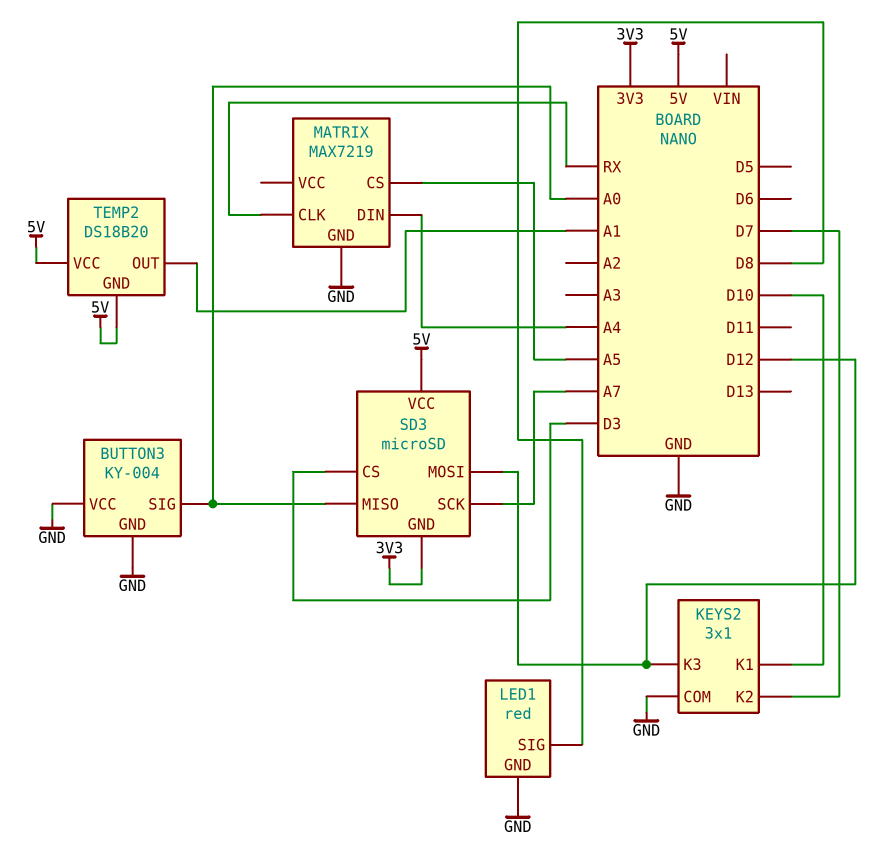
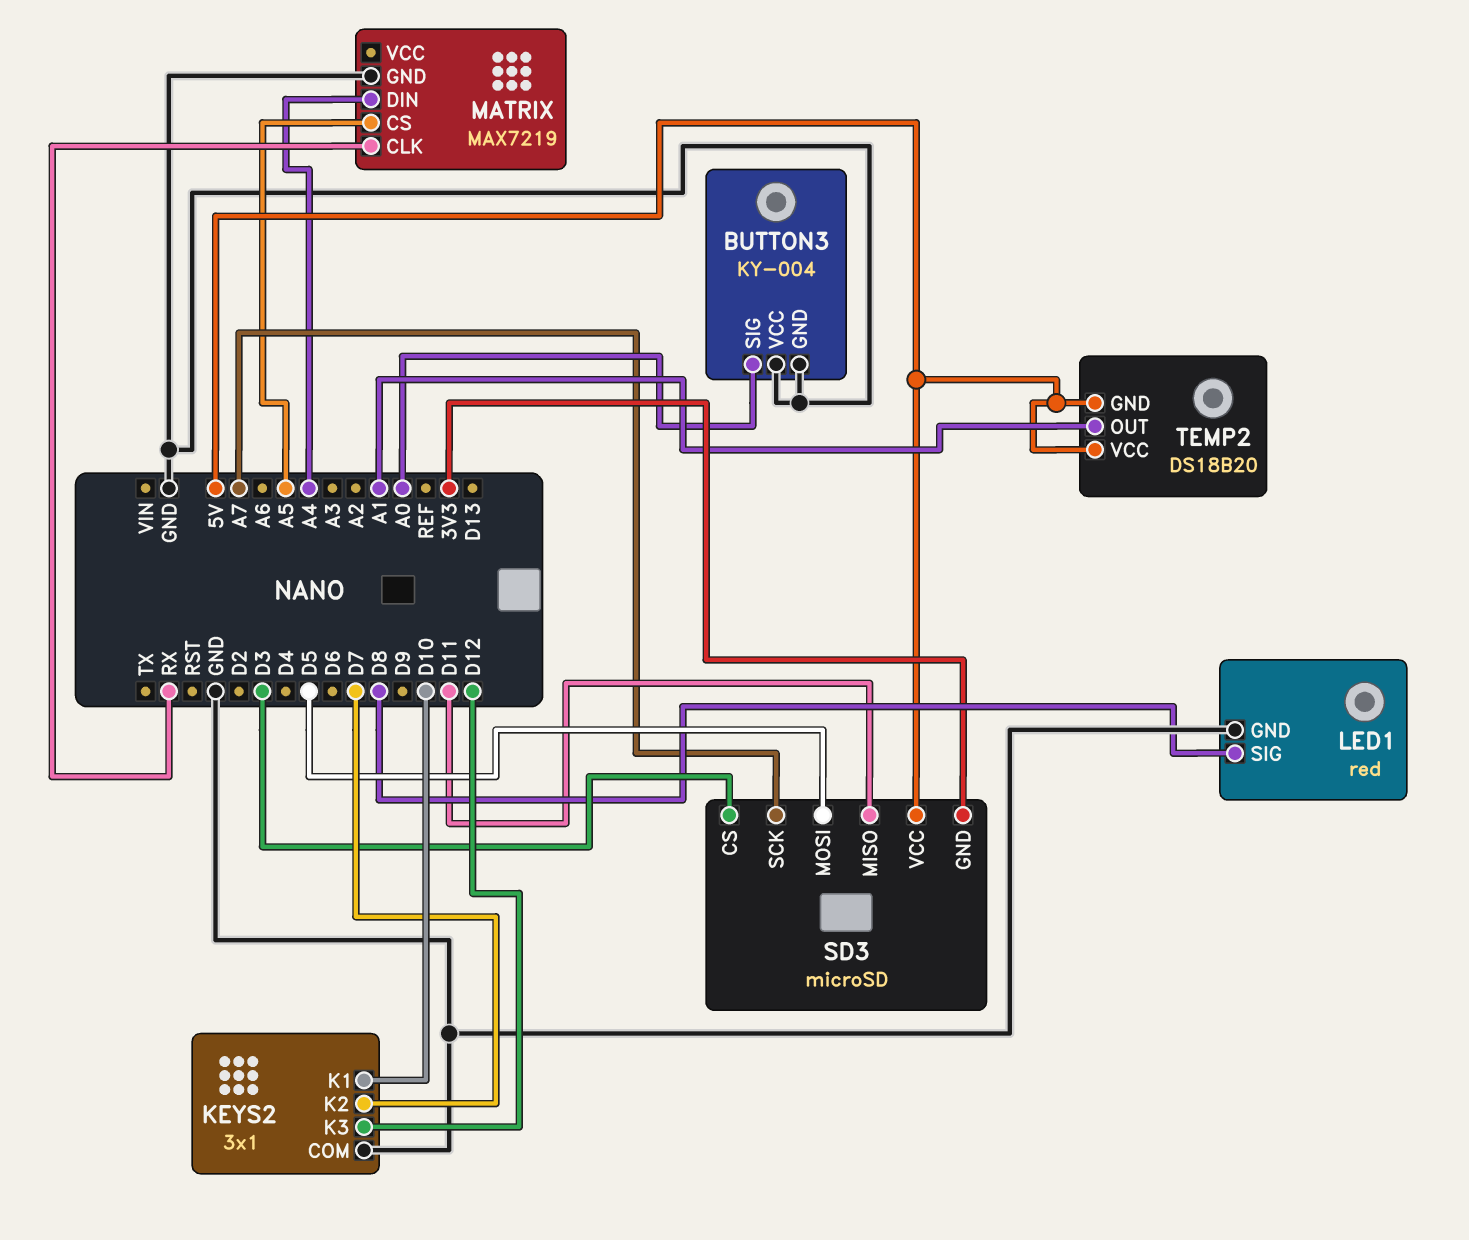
SD3 pin MISO: A0 -> D11
SD3 pin MOSI: D12 -> D5

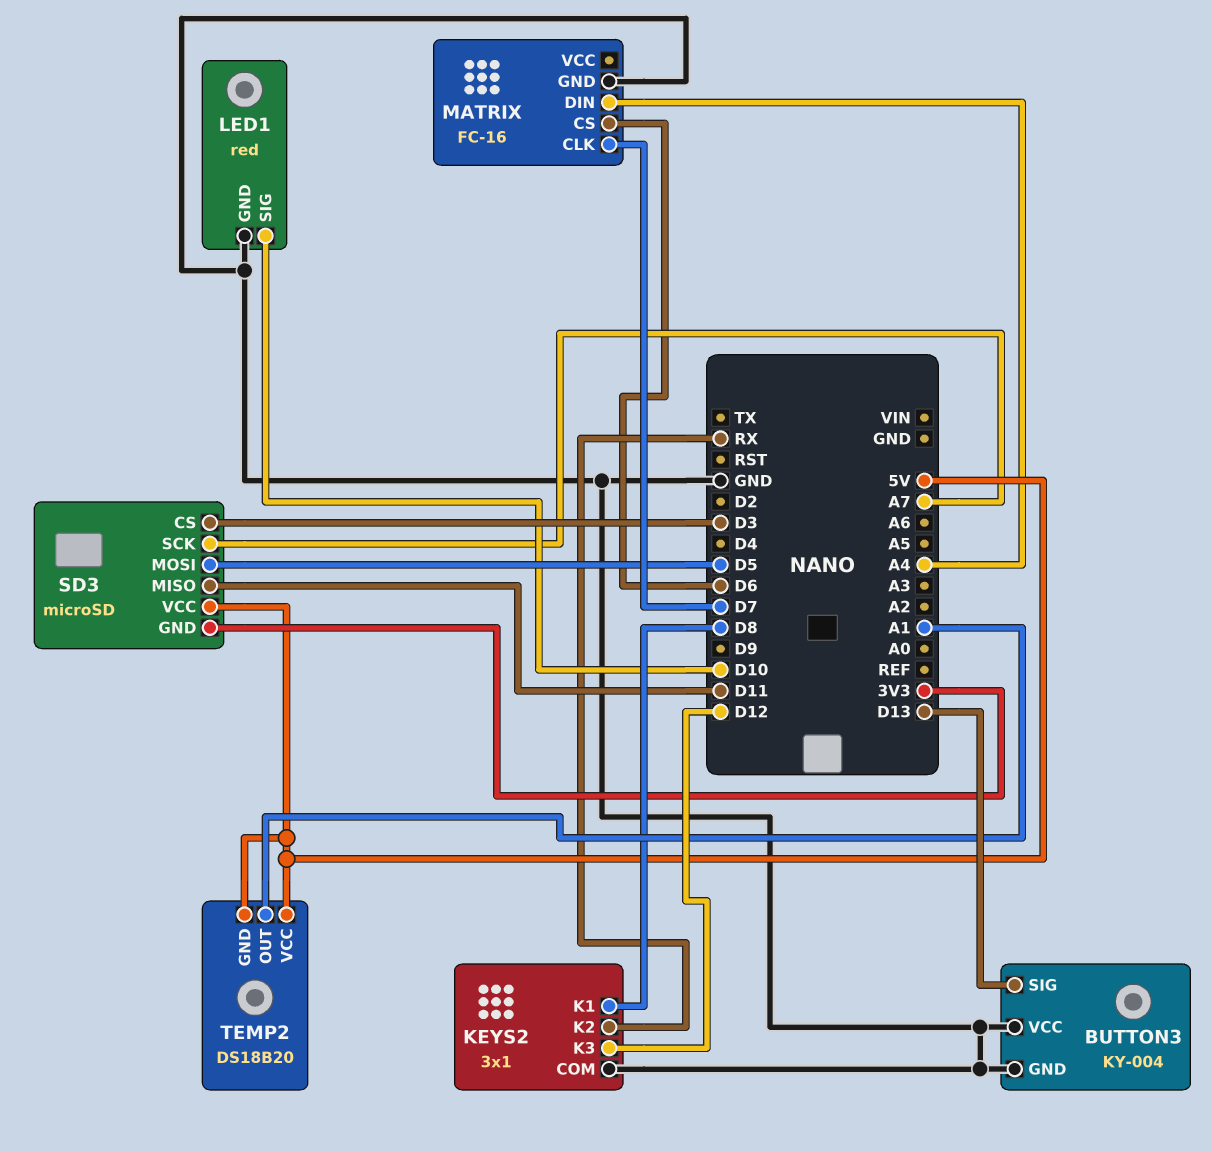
BUTTON3 pin SIG: A0 -> D13
KEYS2 pin K1: D10 -> D8
KEYS2 pin K2: D7 -> RX
LED1 pin SIG: D8 -> D10
MATRIX: MAX7219 -> FC-16
MATRIX pin CLK: RX -> D7
MATRIX pin CS: A5 -> D6

